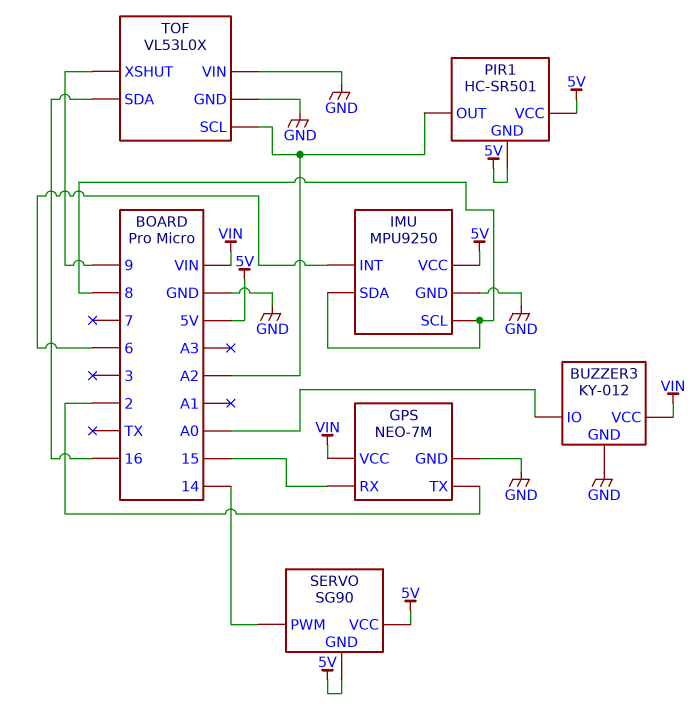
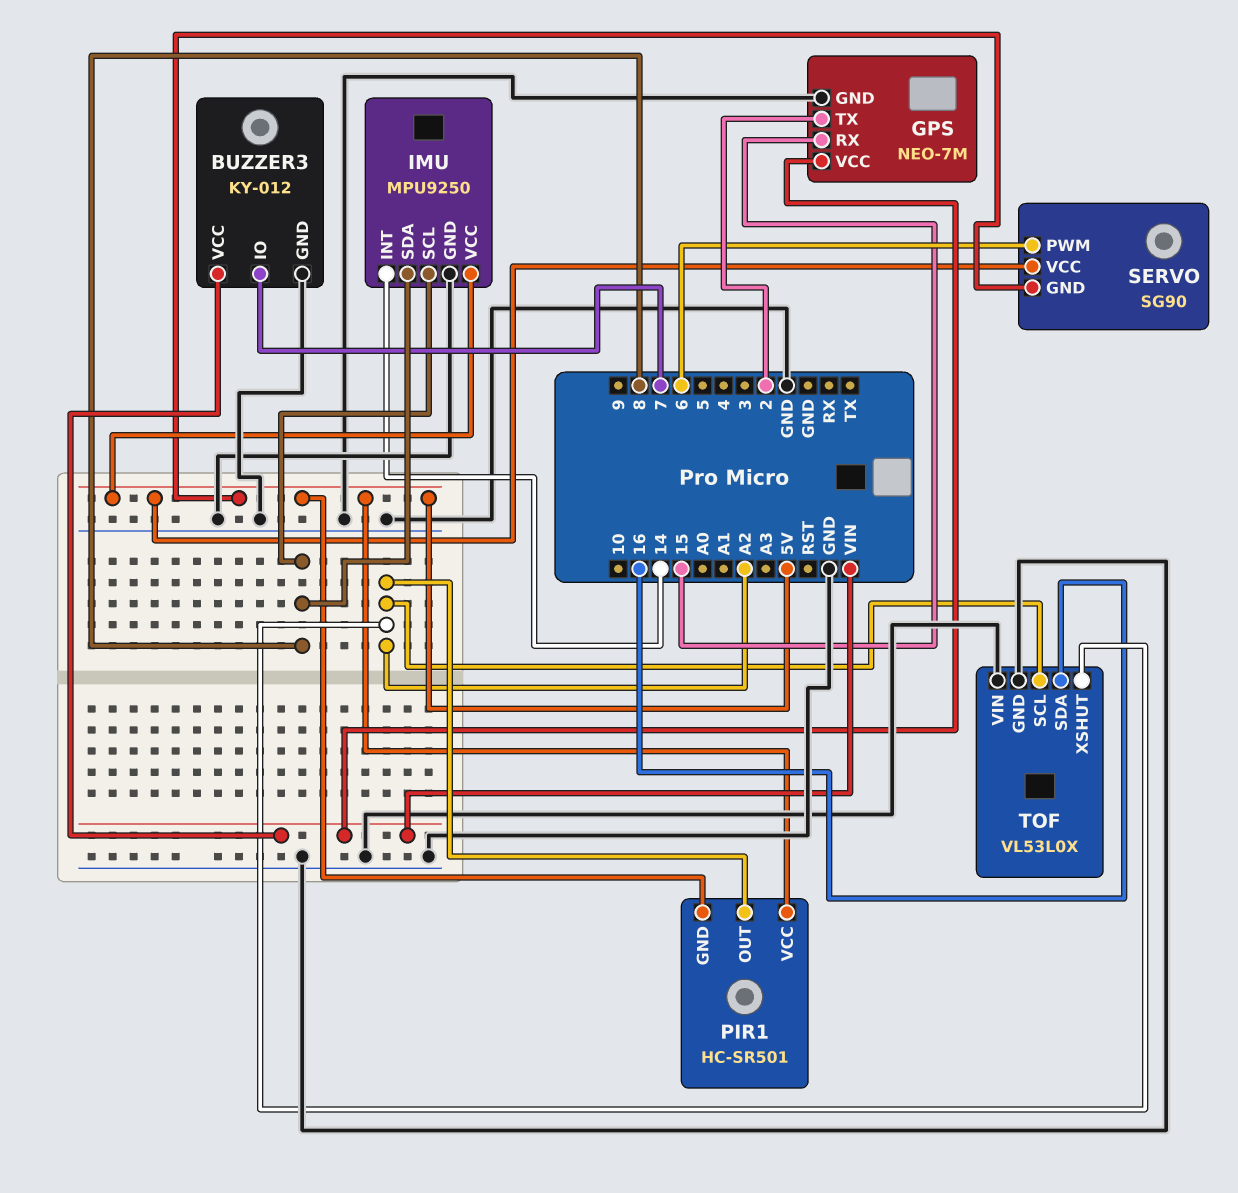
BUZZER3 pin IO: A0 -> 7
IMU pin INT: 6 -> 14
SERVO pin PWM: 14 -> 6
TOF pin XSHUT: 9 -> A2

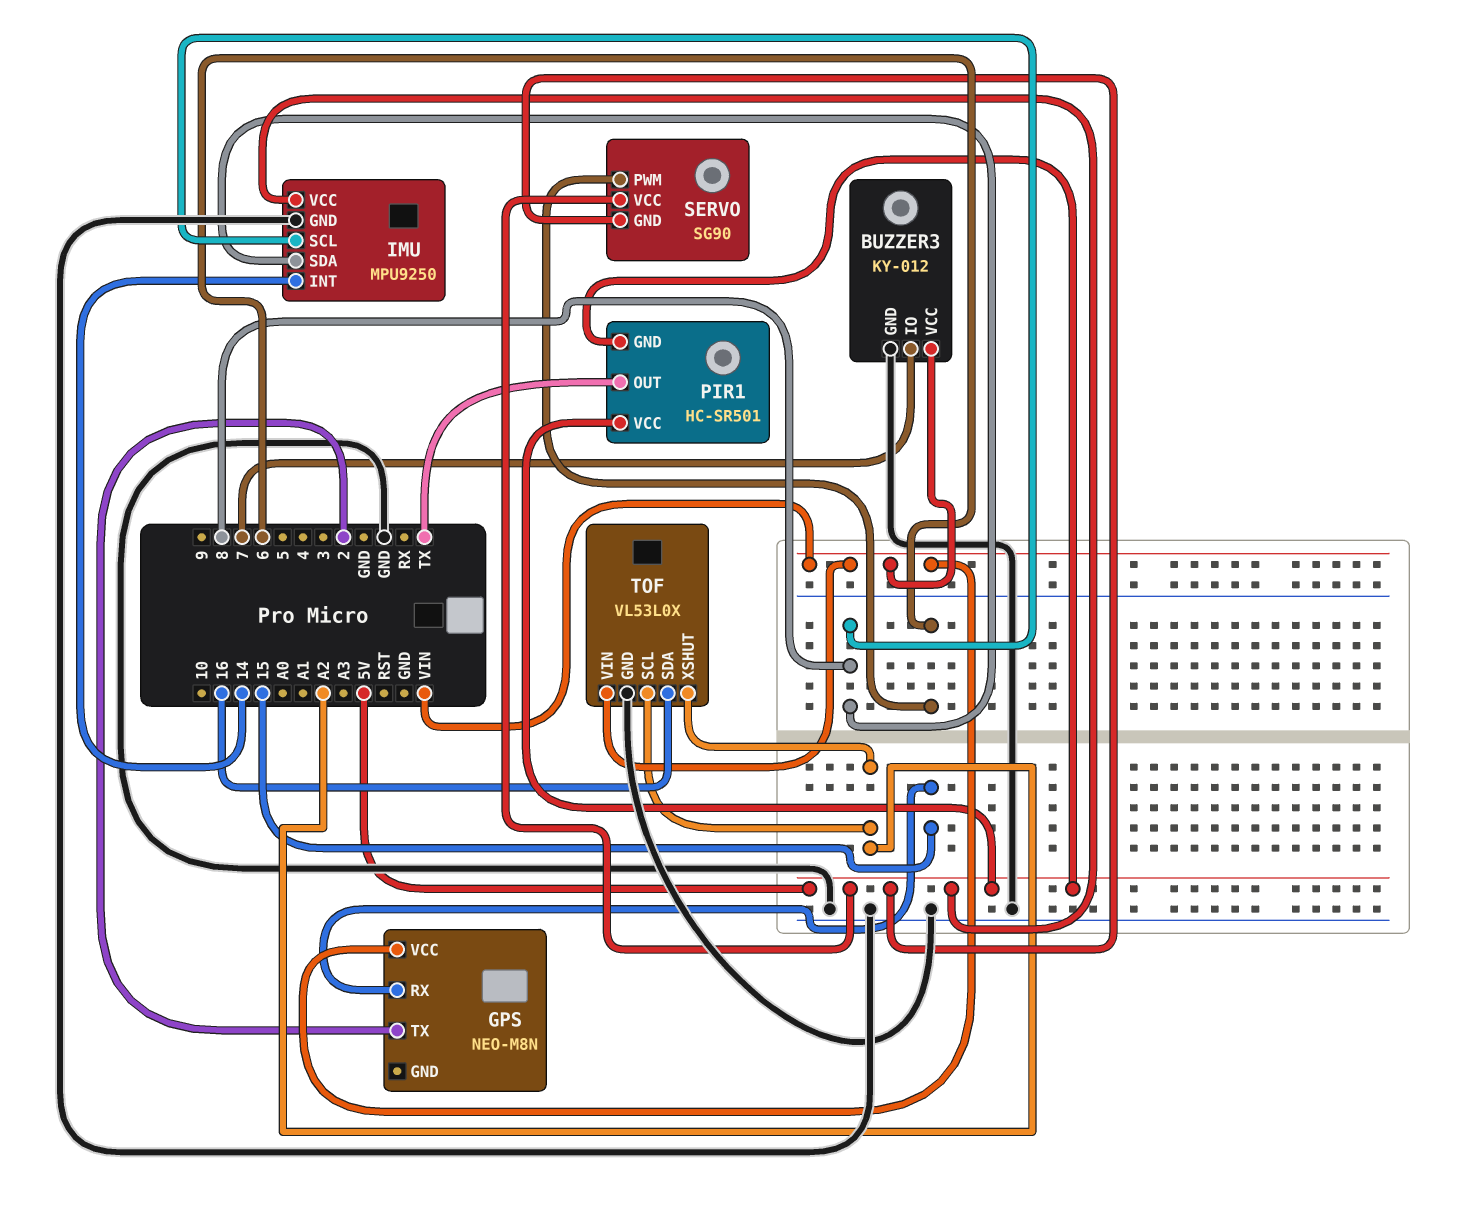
GPS: NEO-7M -> NEO-M8N
GPS pin GND: GND -> none
PIR1 pin OUT: A2 -> TX
TOF pin VIN: GND -> VIN

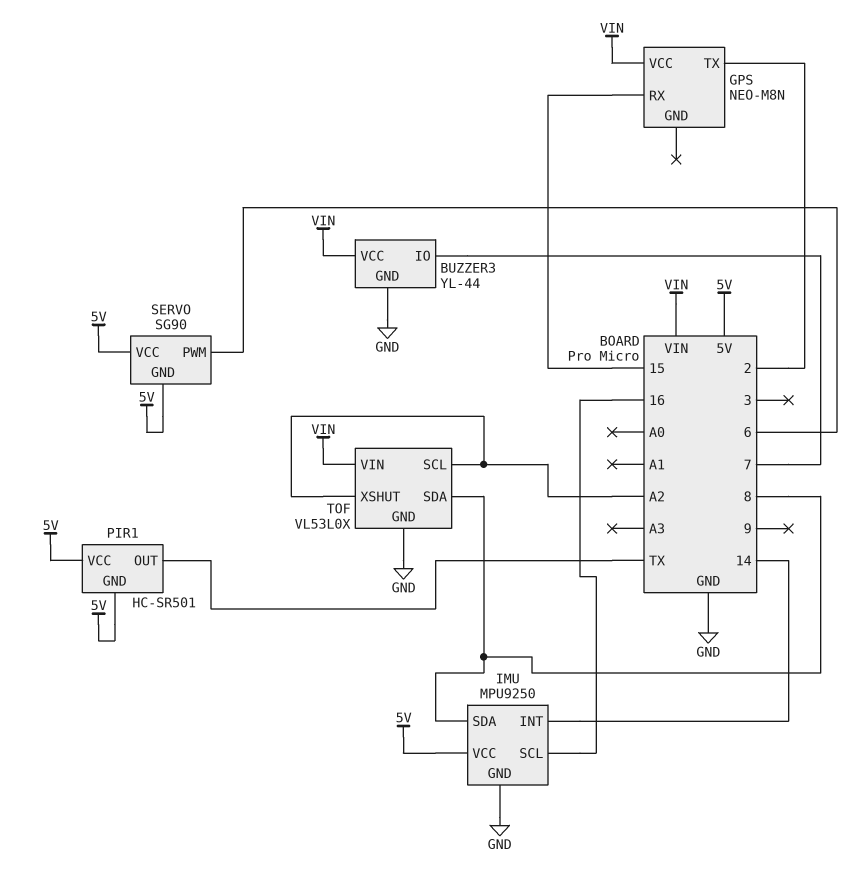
BUZZER3: KY-012 -> YL-44
IMU pin SCL: 8 -> 16
TOF pin SDA: 16 -> 8

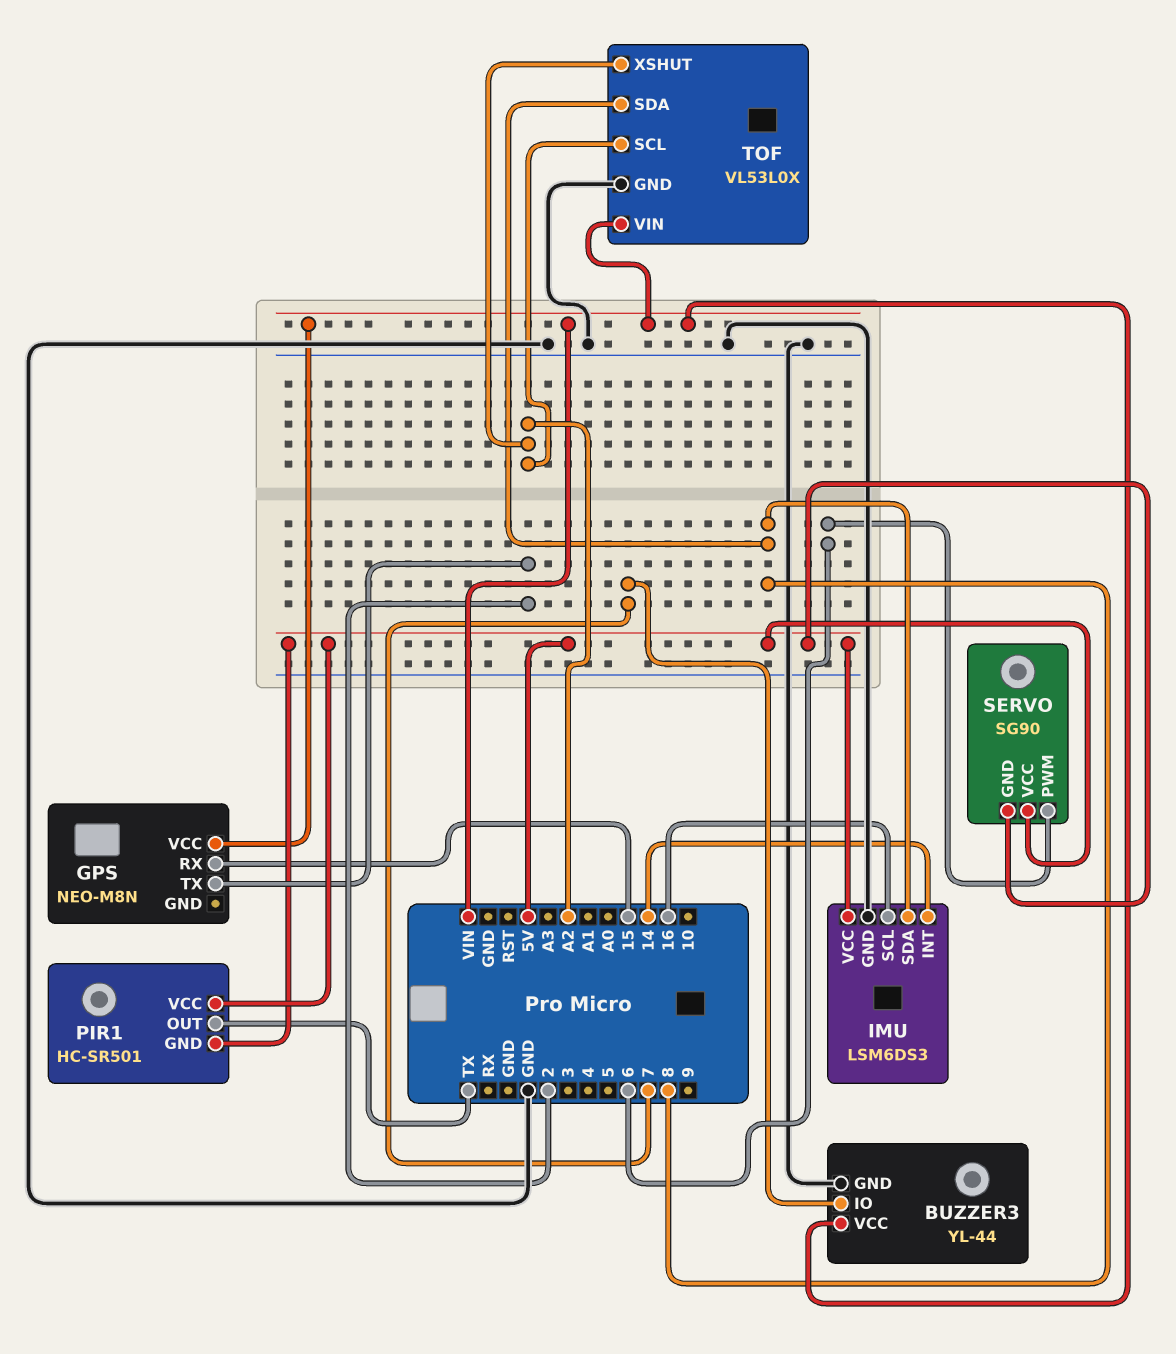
IMU: MPU9250 -> LSM6DS3

